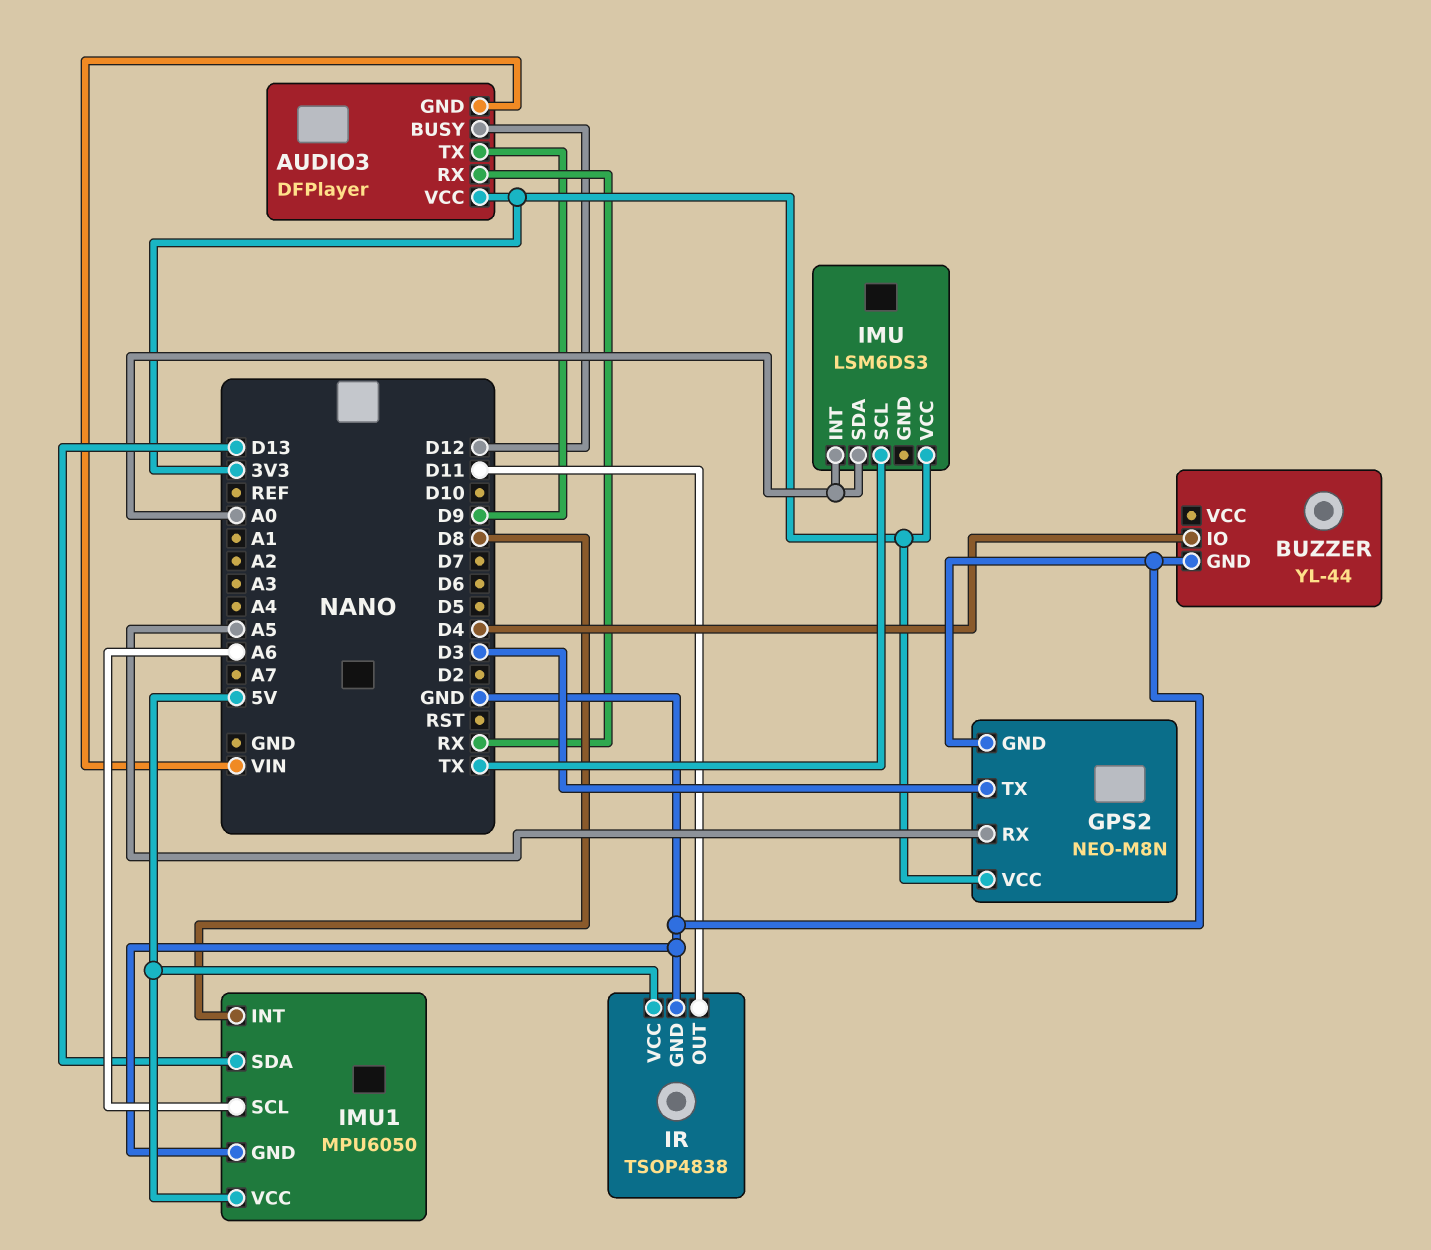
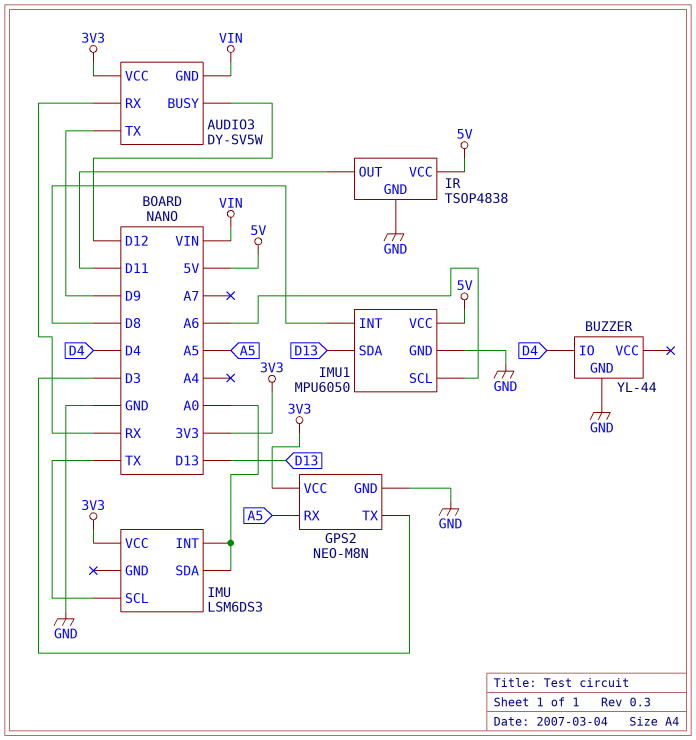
AUDIO3: DFPlayer -> DY-SV5W

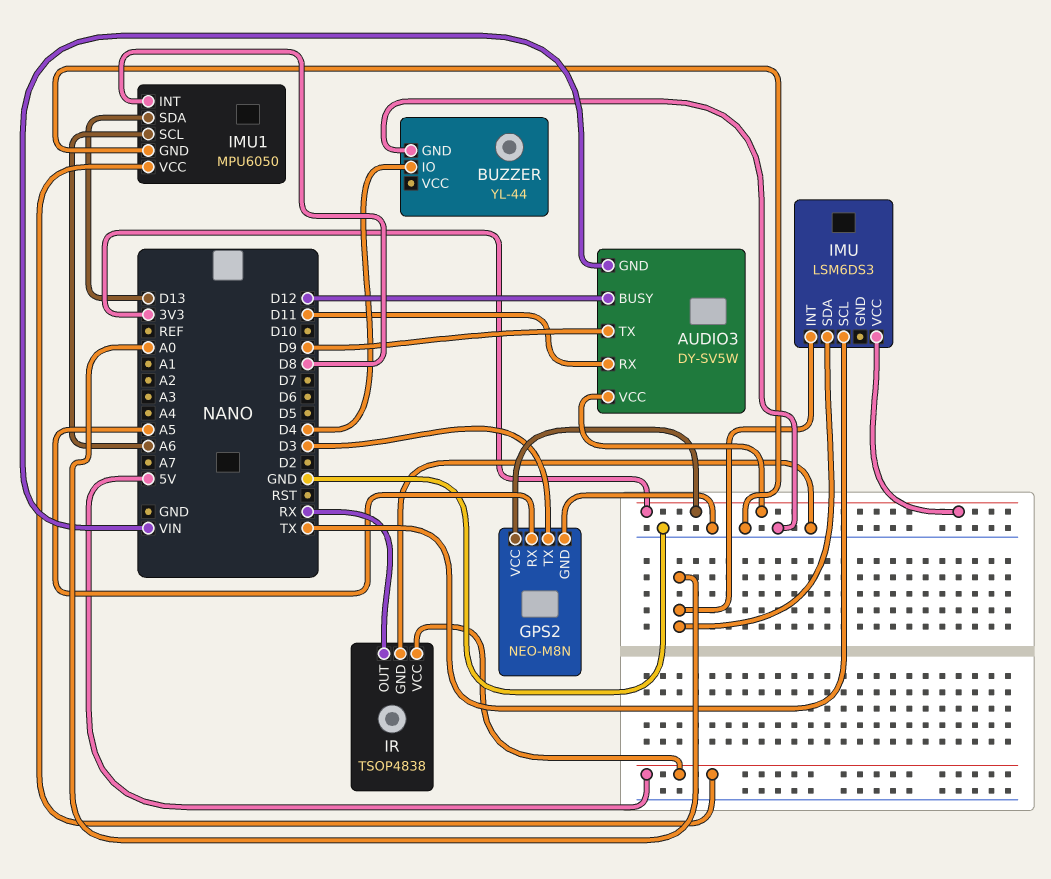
AUDIO3 pin RX: RX -> D11
IR pin OUT: D11 -> RX

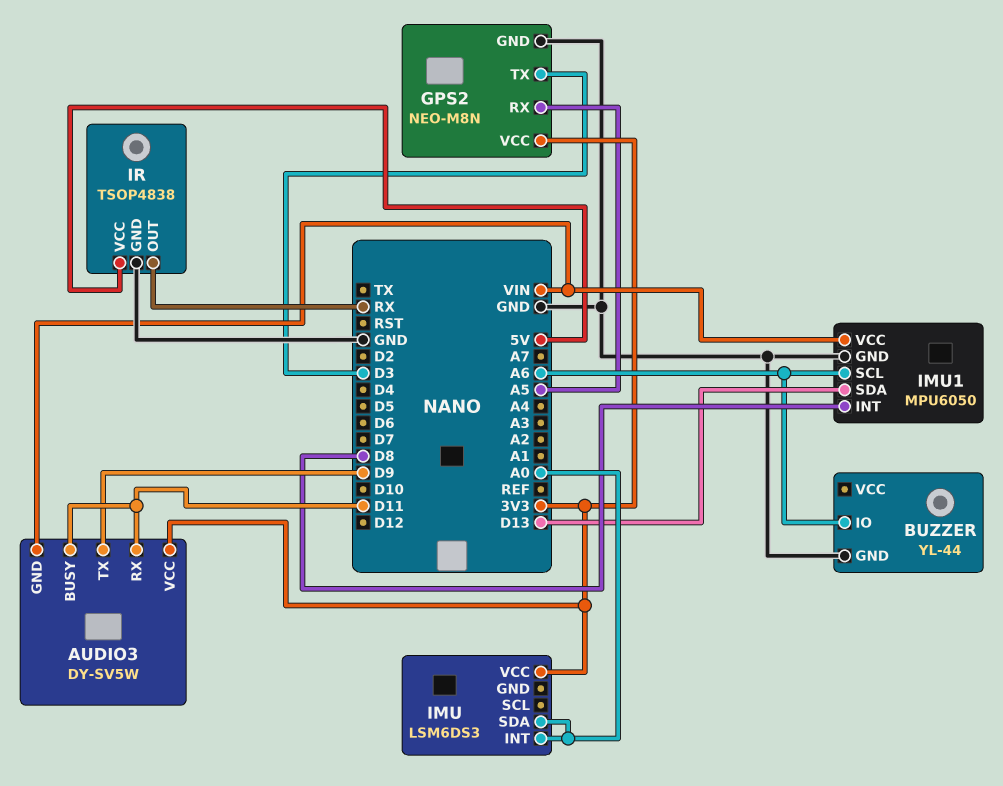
AUDIO3 pin BUSY: D12 -> D11
BUZZER pin IO: D4 -> A6
IMU pin SCL: TX -> none
IMU1 pin VCC: 5V -> VIN

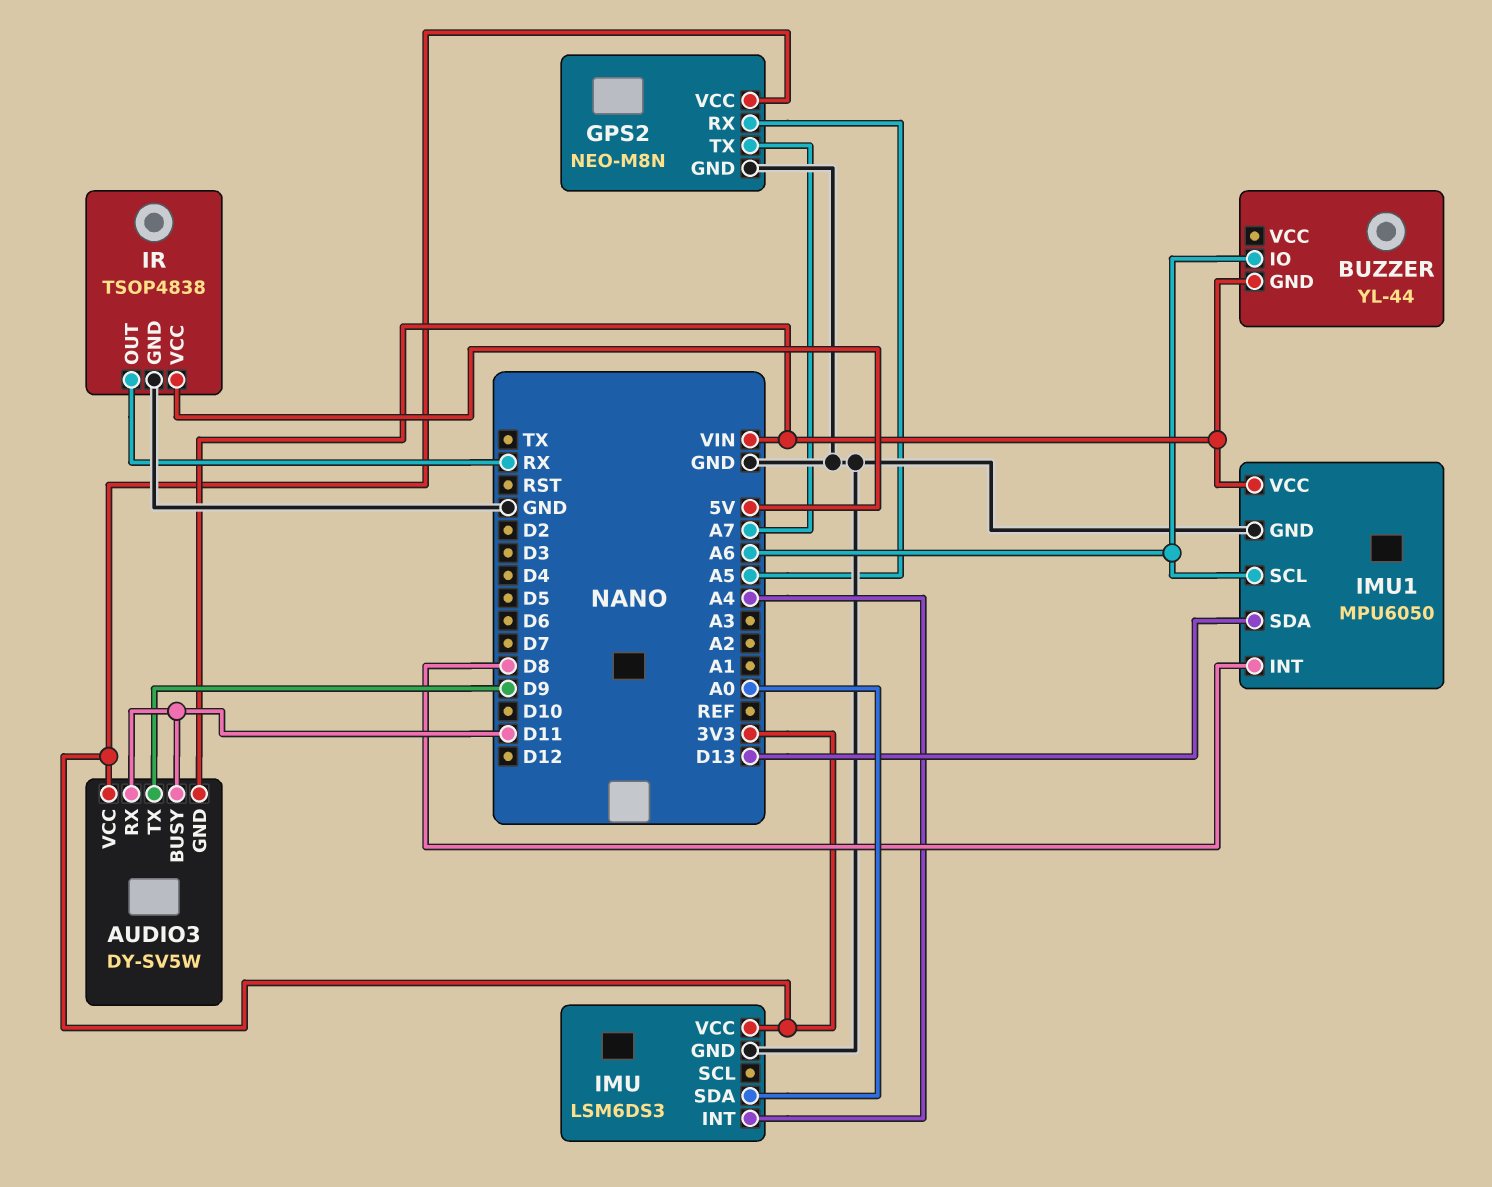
BUZZER pin GND: GND -> VIN
GPS2 pin TX: D3 -> A7
IMU pin GND: none -> GND
IMU pin INT: A0 -> A4

